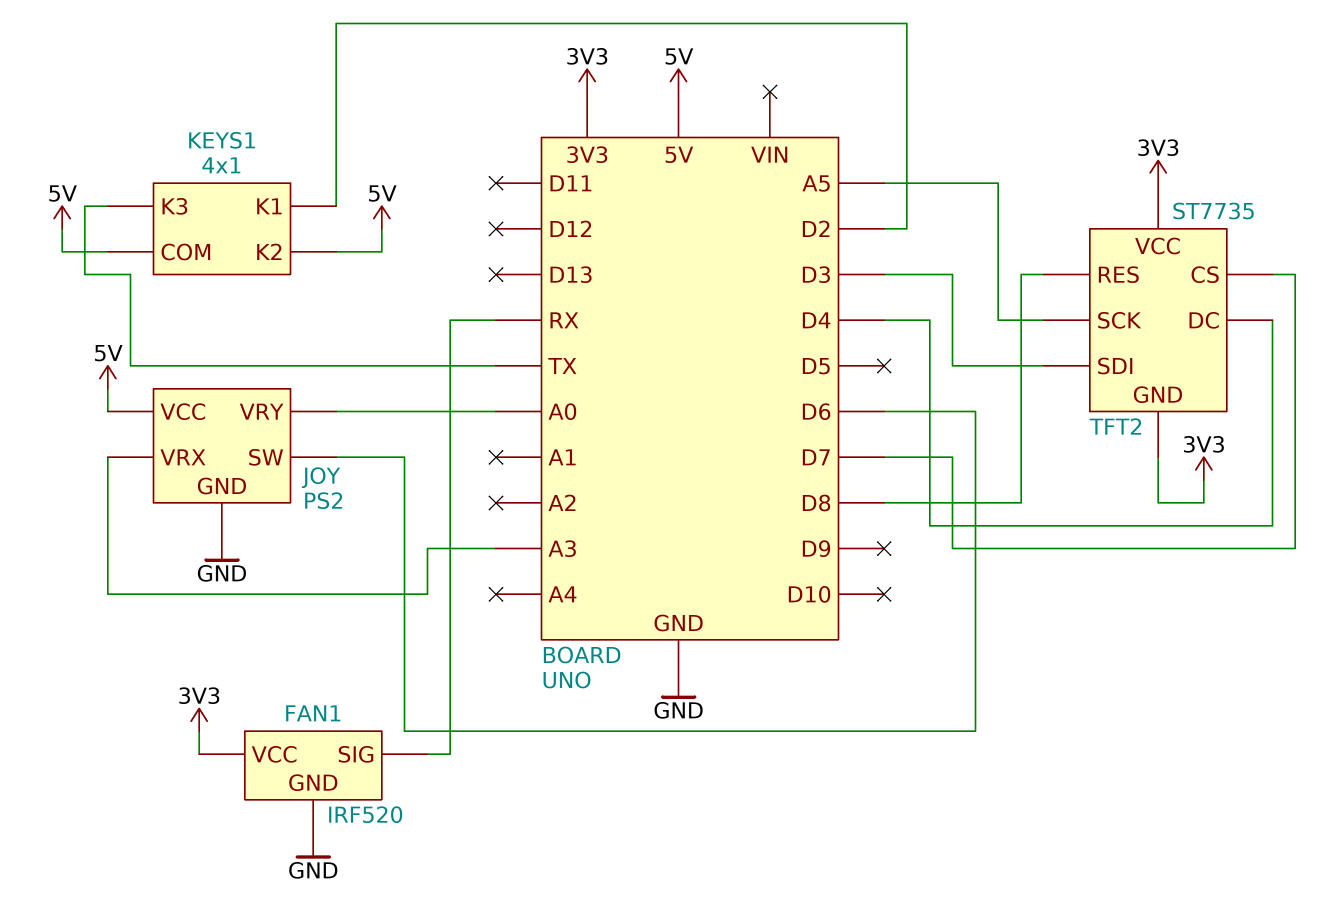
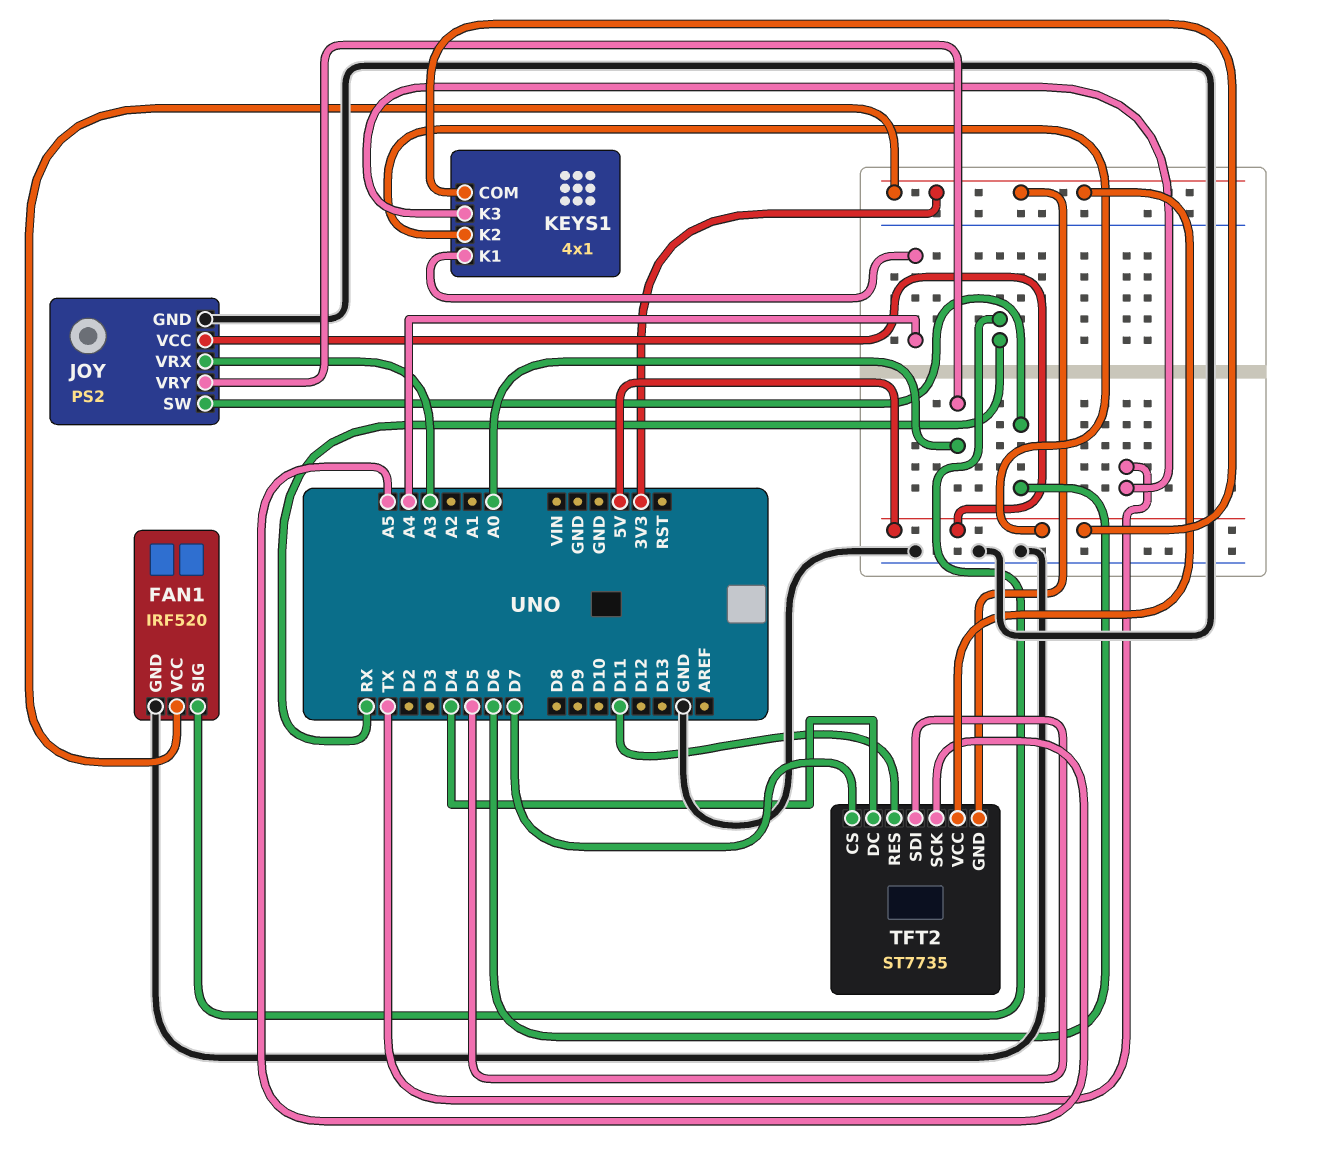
KEYS1 pin K1: D2 -> A4
TFT2 pin RES: D8 -> D11
TFT2 pin SDI: D3 -> D5

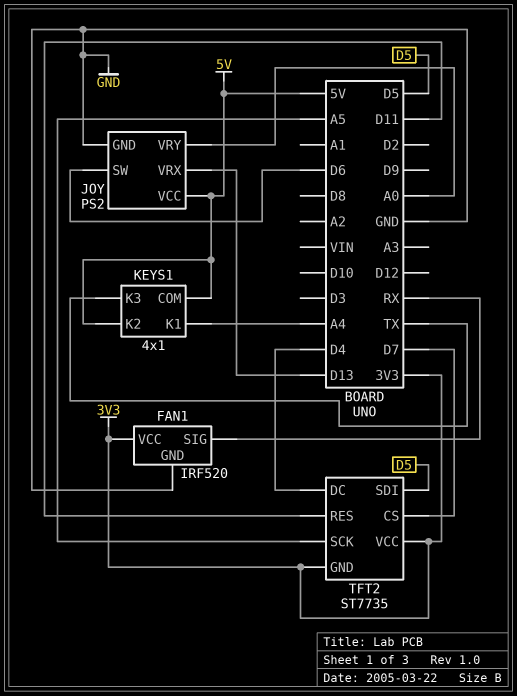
JOY pin VRX: A3 -> D13

